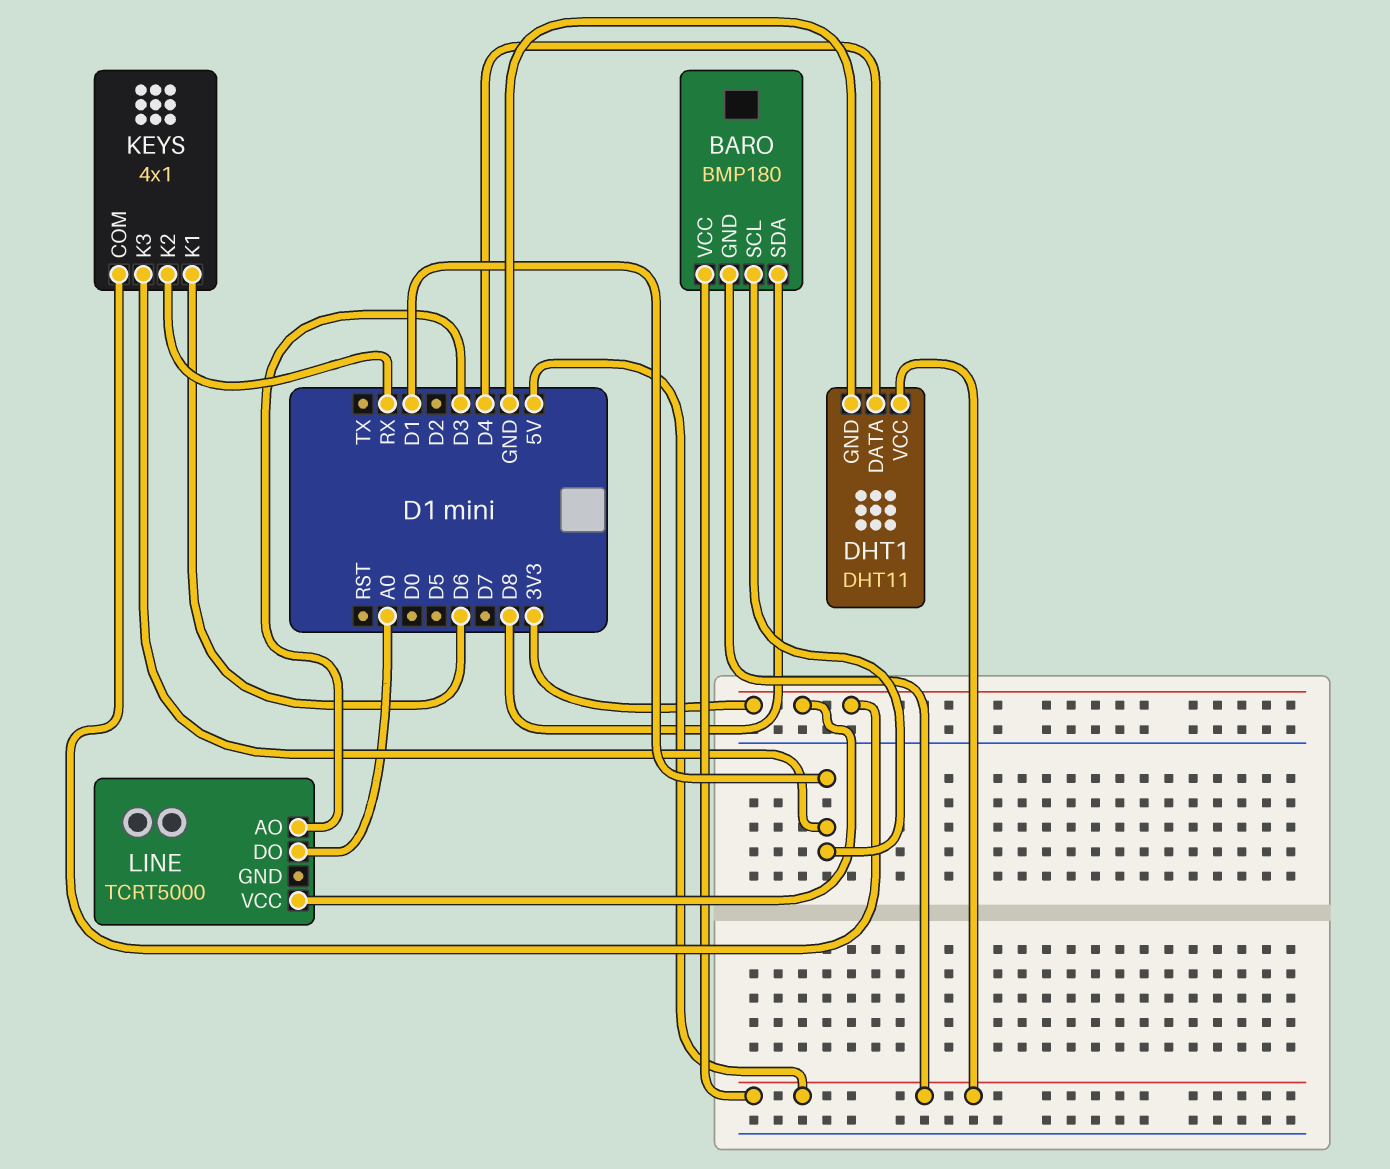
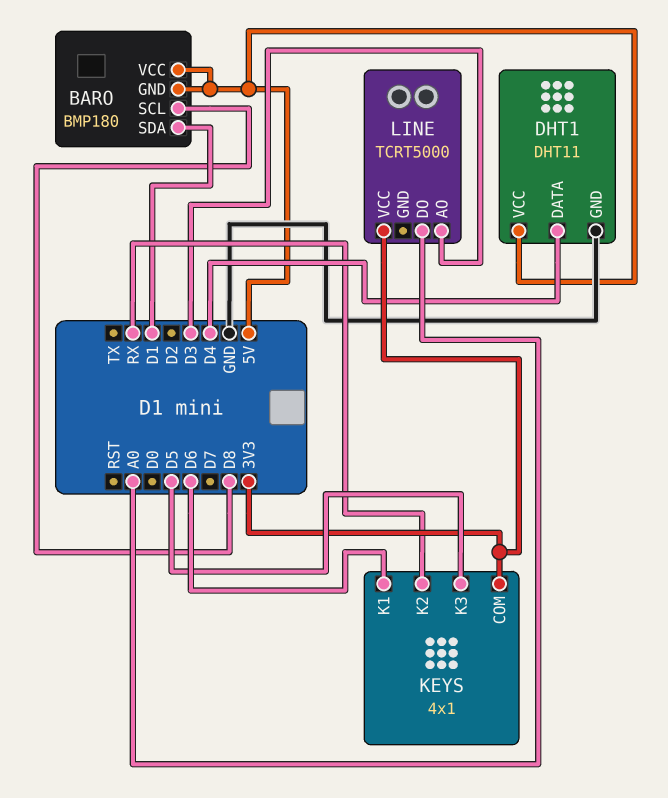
BARO pin SCL: D1 -> D8
BARO pin SDA: D8 -> D1
KEYS pin K3: D1 -> D5

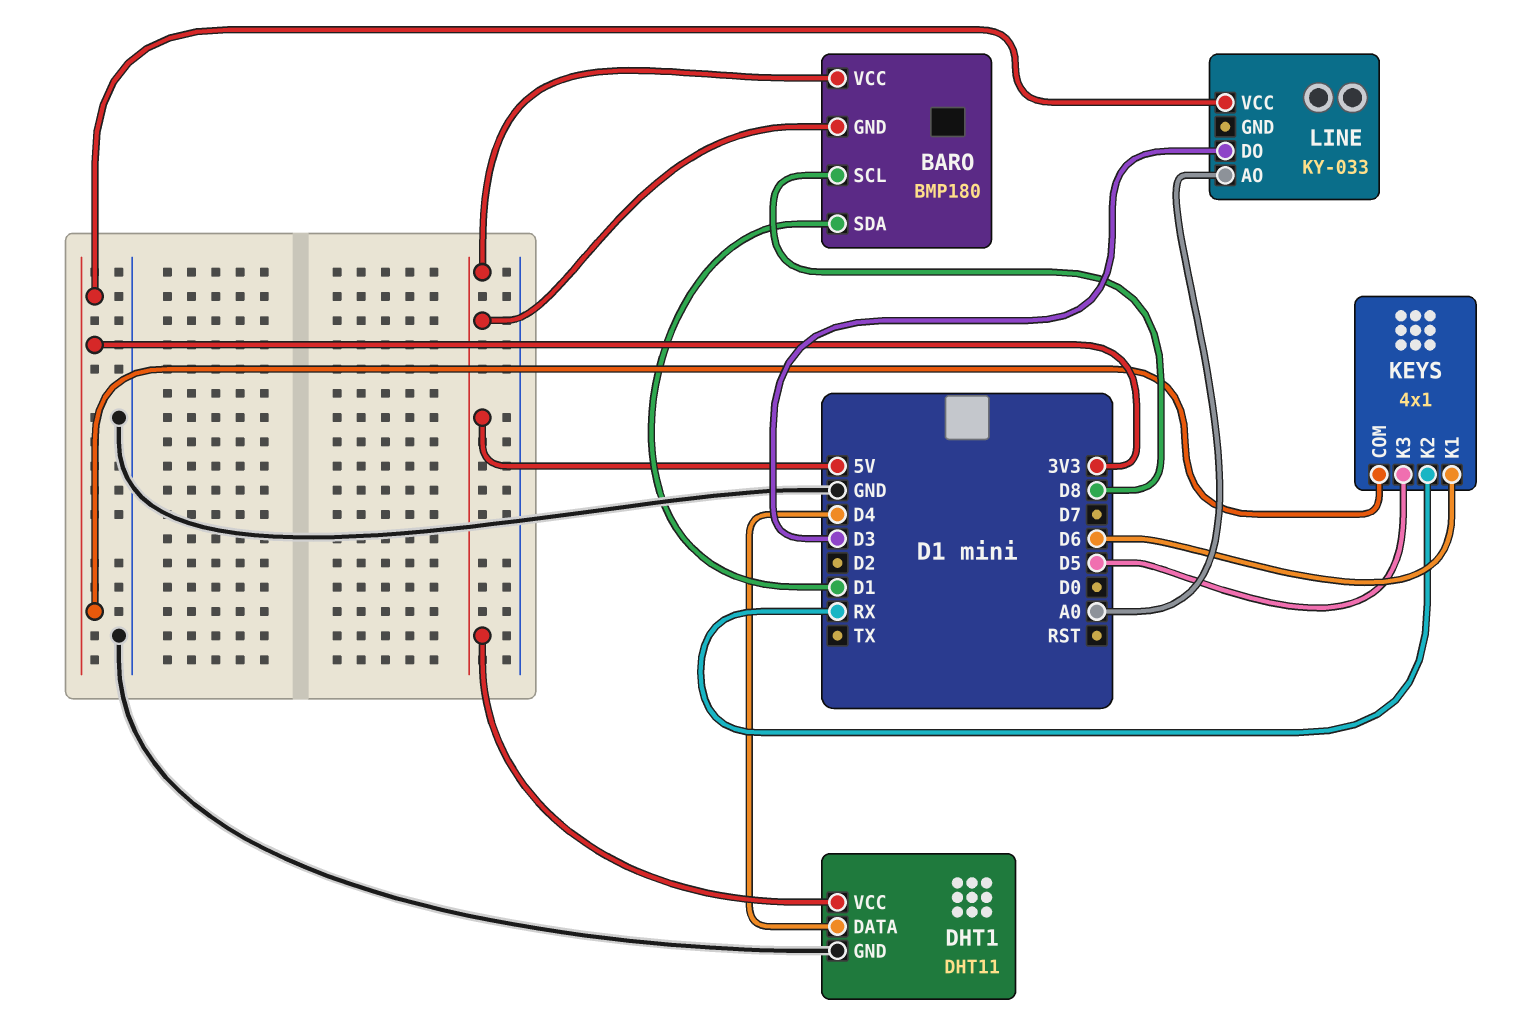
LINE: TCRT5000 -> KY-033
LINE pin AO: D3 -> A0
LINE pin DO: A0 -> D3

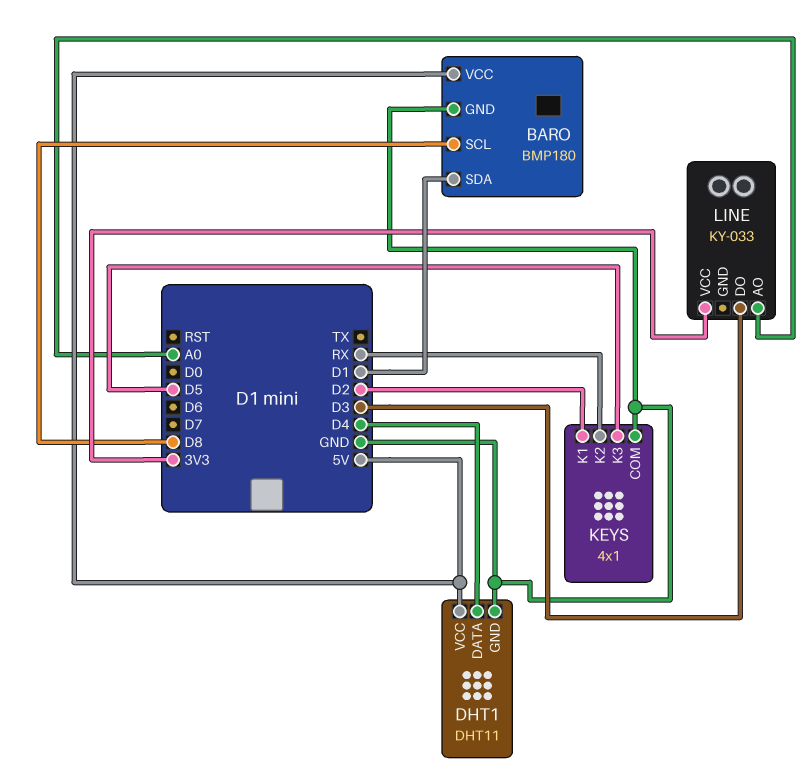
BARO pin GND: 5V -> GND
KEYS pin COM: 3V3 -> GND
KEYS pin K1: D6 -> D2

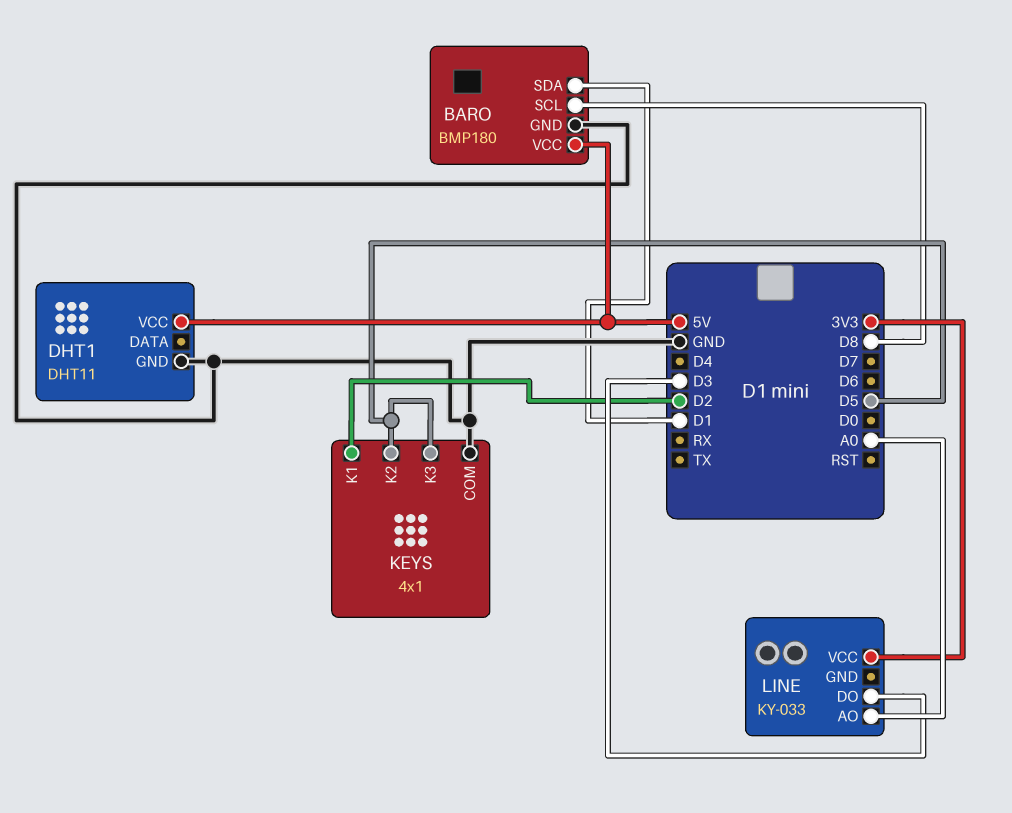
DHT1 pin DATA: D4 -> none
KEYS pin K2: RX -> D5

